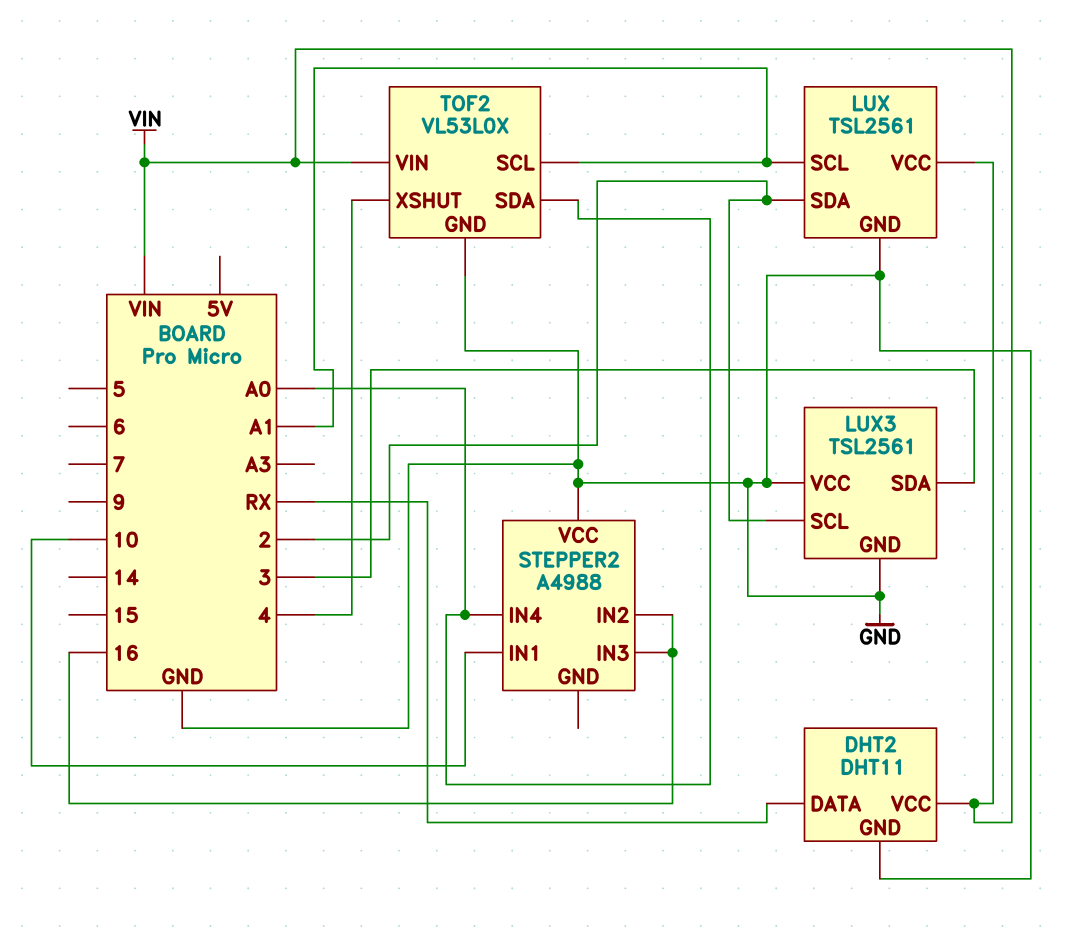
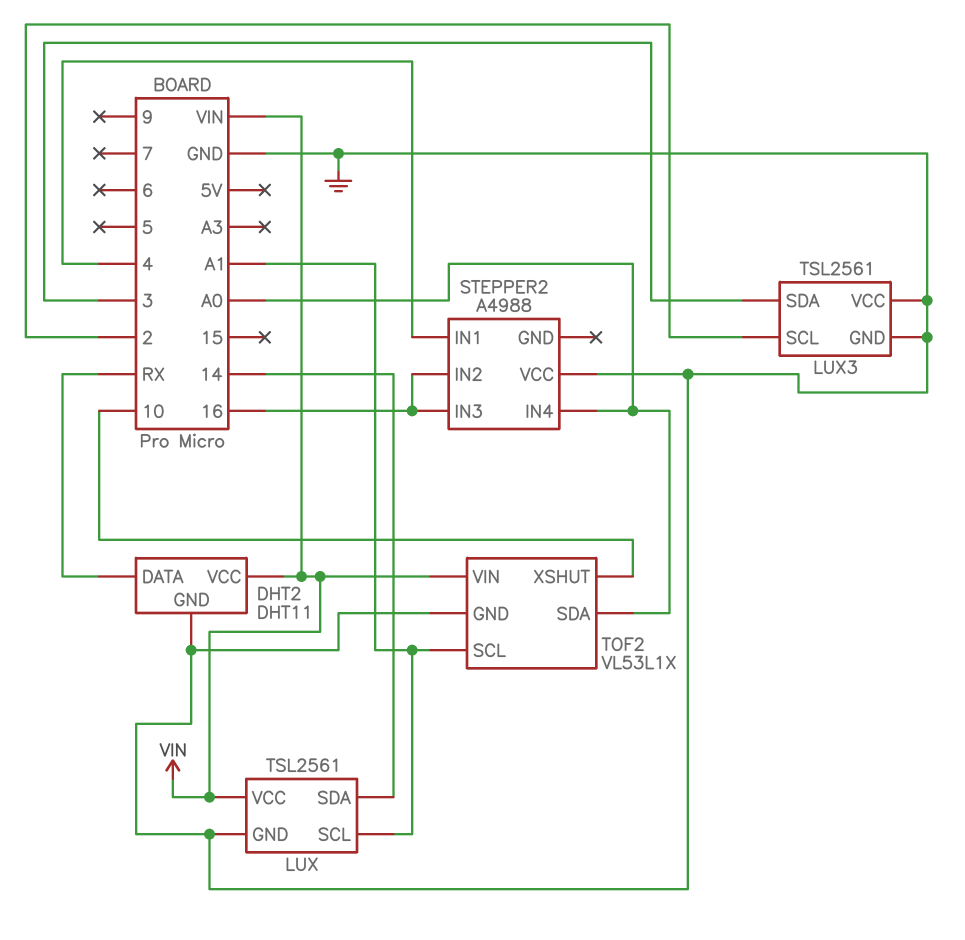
LUX pin SDA: 2 -> 14
STEPPER2 pin IN1: 10 -> 4
TOF2: VL53L0X -> VL53L1X
TOF2 pin XSHUT: 4 -> 10

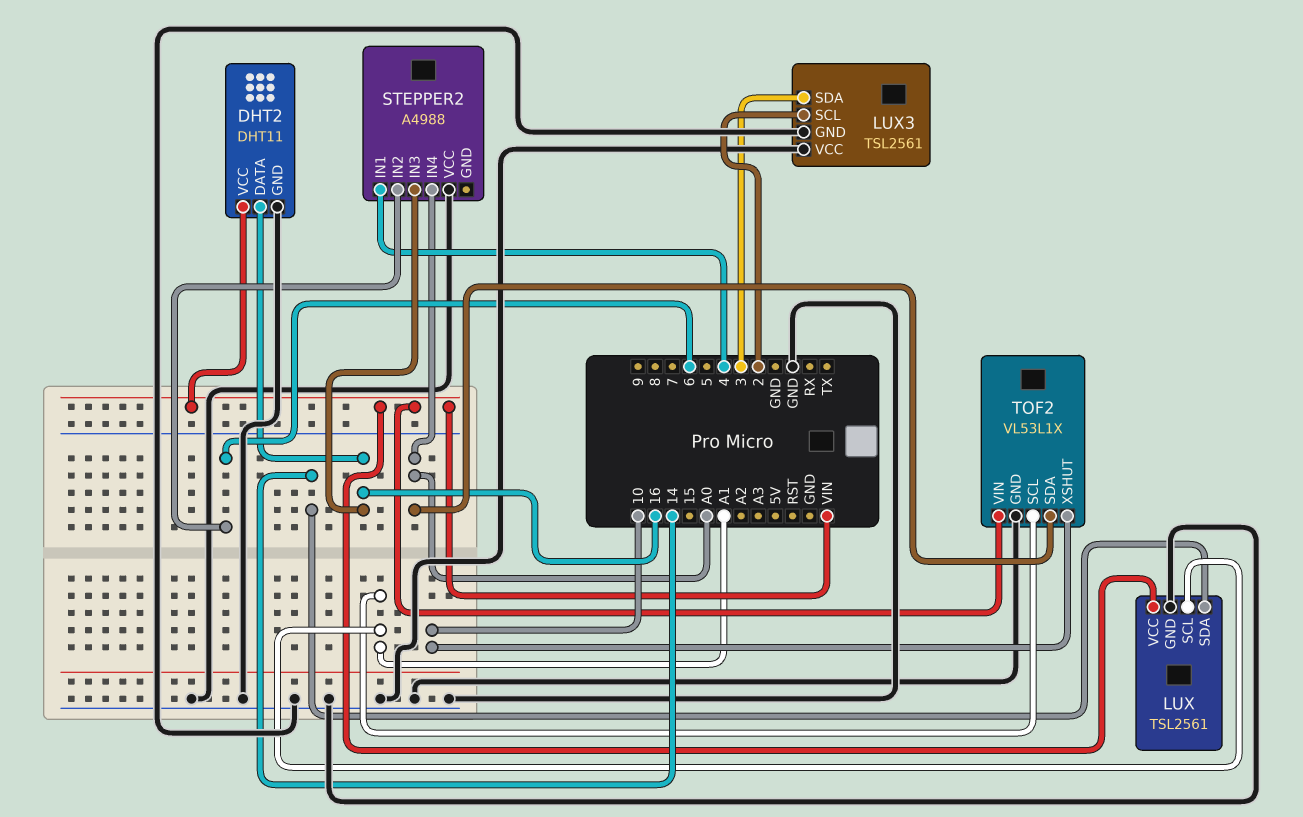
DHT2 pin DATA: RX -> 16
STEPPER2 pin IN2: 16 -> 6

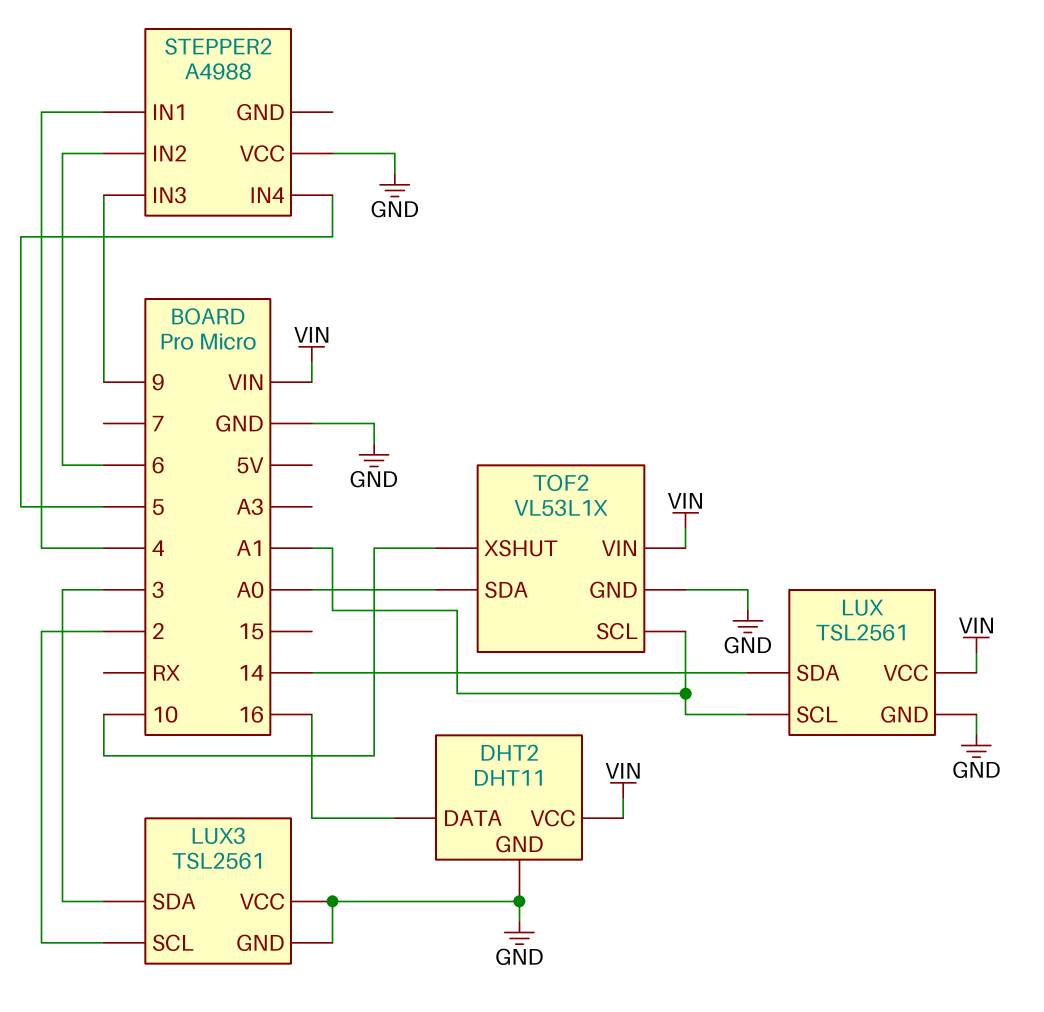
STEPPER2 pin IN3: 16 -> 9
STEPPER2 pin IN4: A0 -> 5

